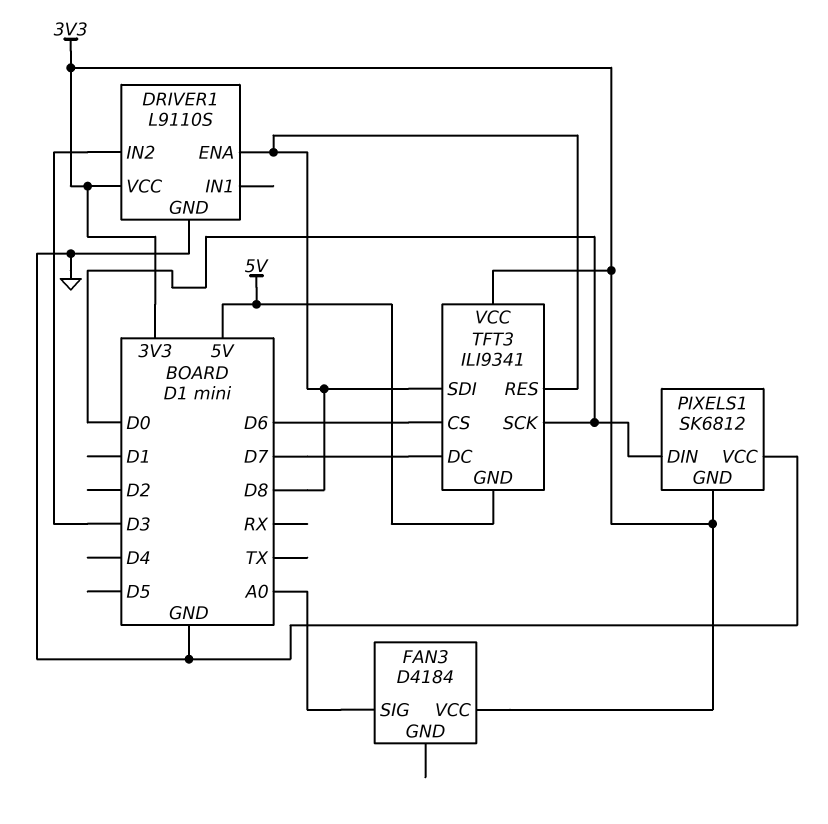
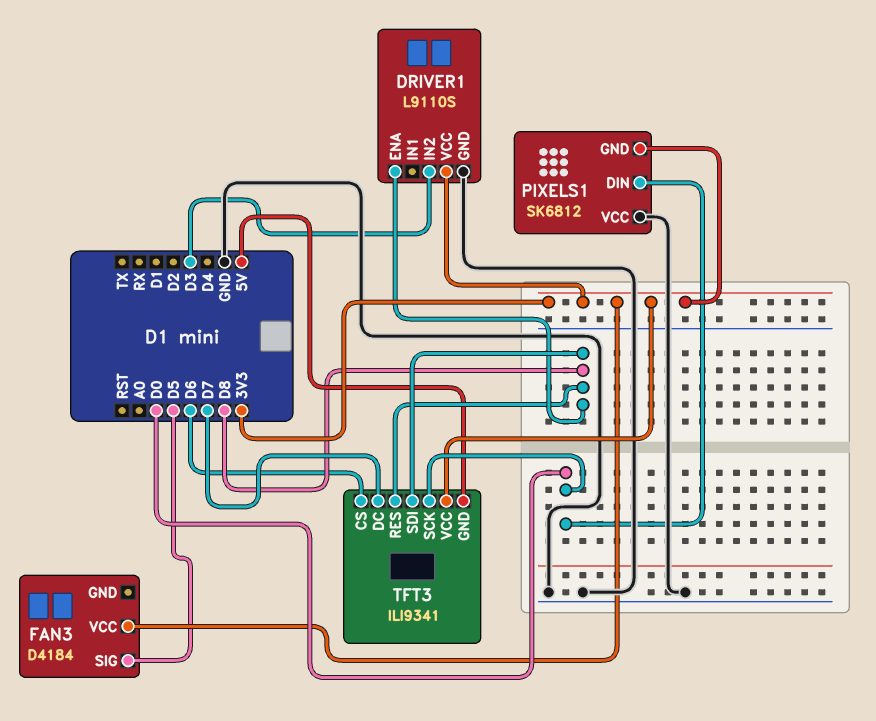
FAN3 pin SIG: A0 -> D5

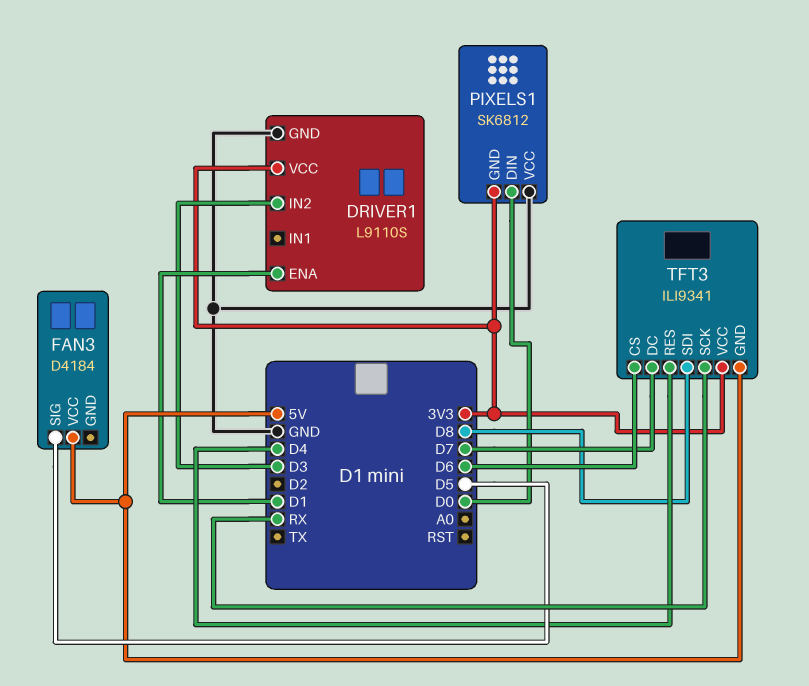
DRIVER1 pin ENA: D8 -> D1
FAN3 pin VCC: 3V3 -> 5V
TFT3 pin RES: D8 -> D4
TFT3 pin SCK: D0 -> RX

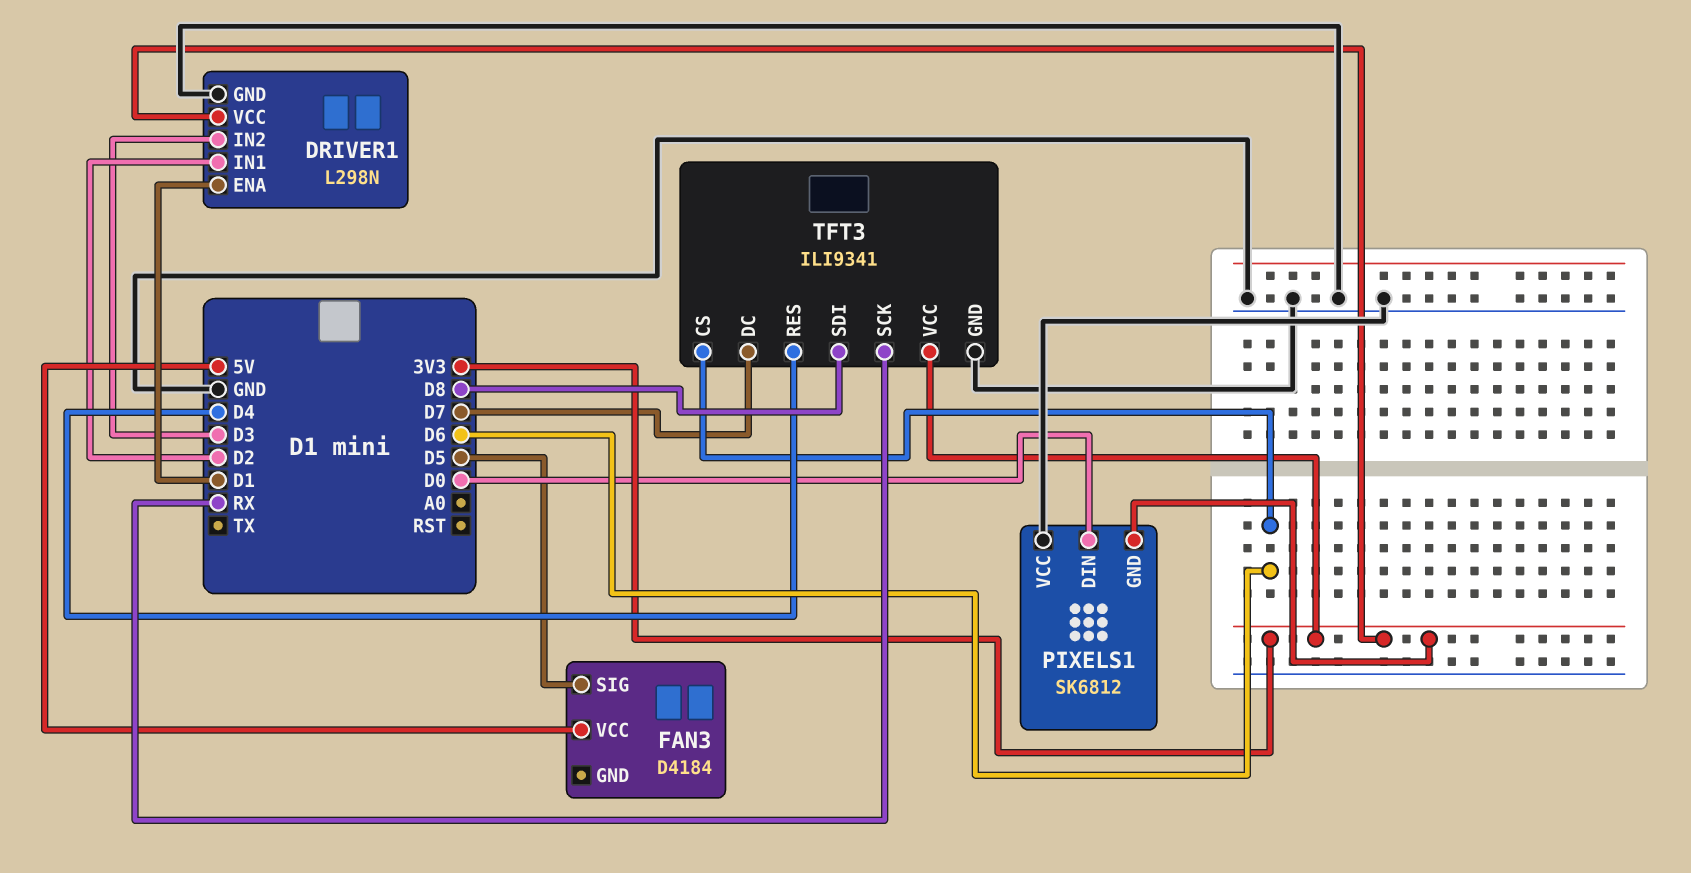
DRIVER1: L9110S -> L298N
DRIVER1 pin IN1: none -> D2
TFT3 pin GND: 5V -> GND

